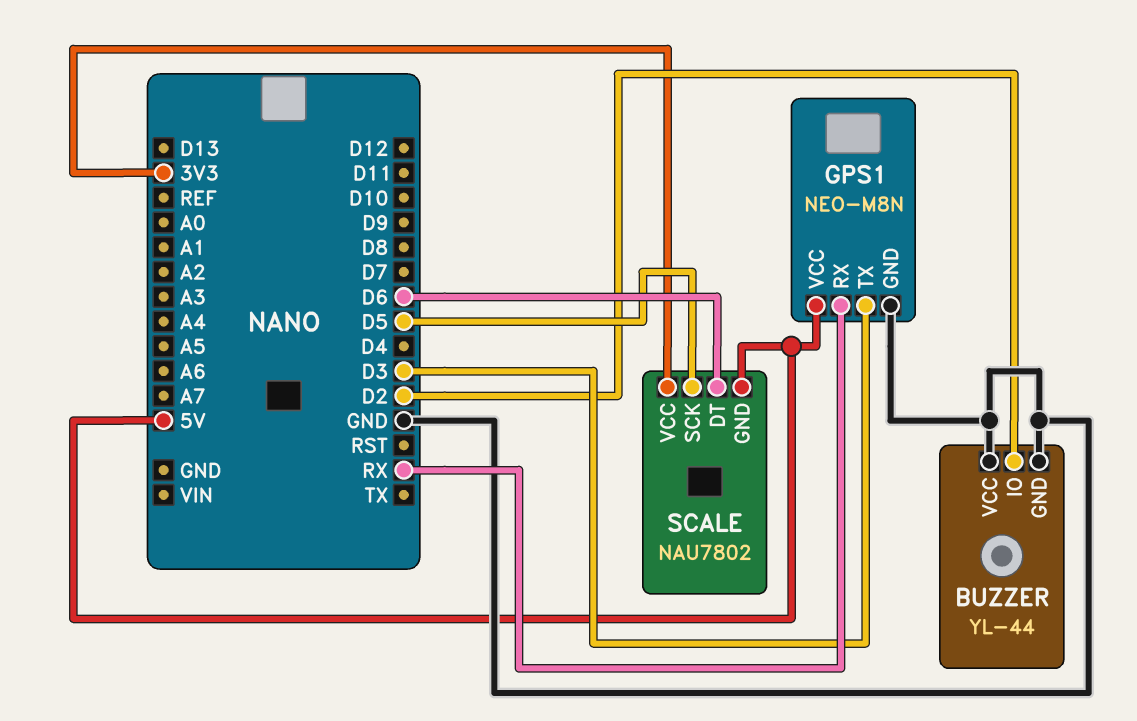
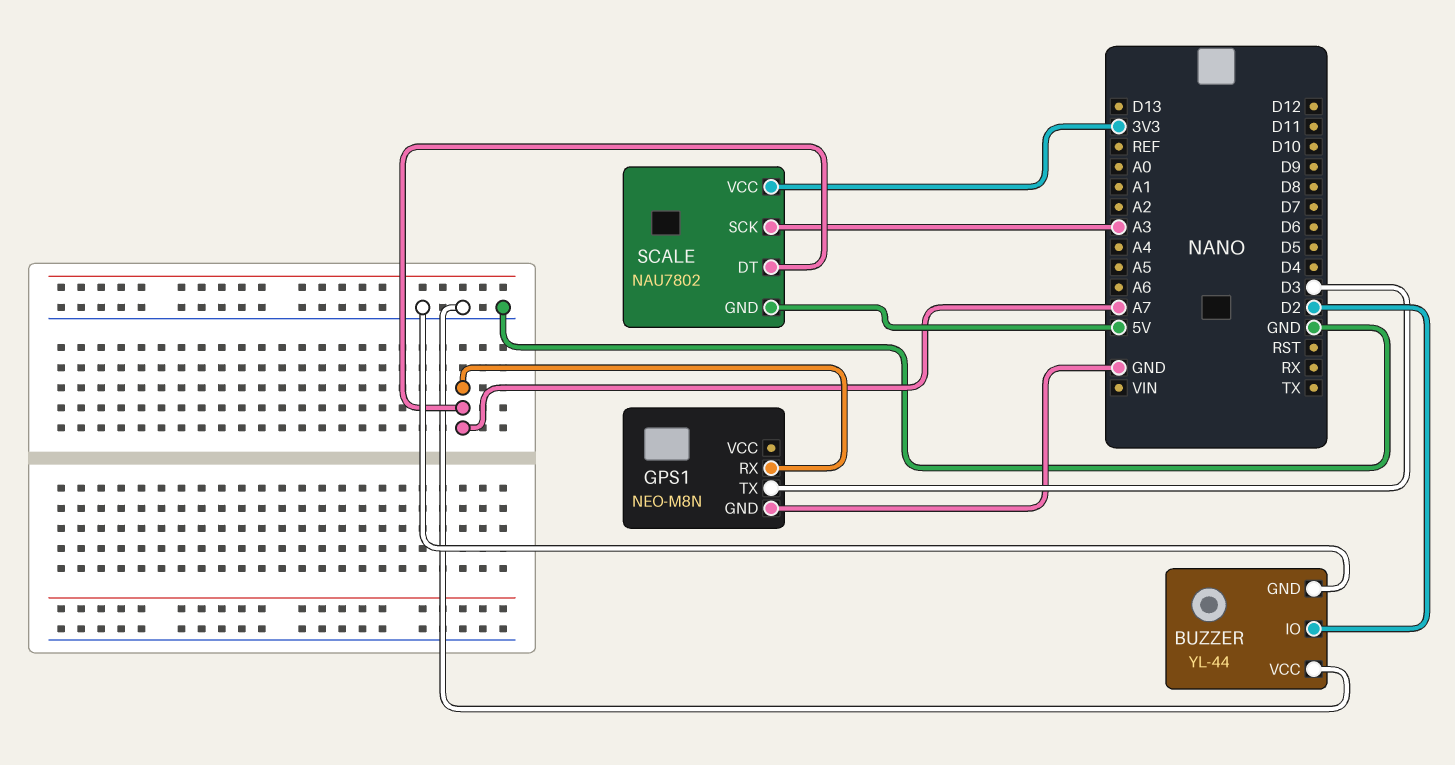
GPS1 pin RX: RX -> A7
GPS1 pin VCC: 5V -> none
SCALE pin DT: D6 -> A7
SCALE pin SCK: D5 -> A3

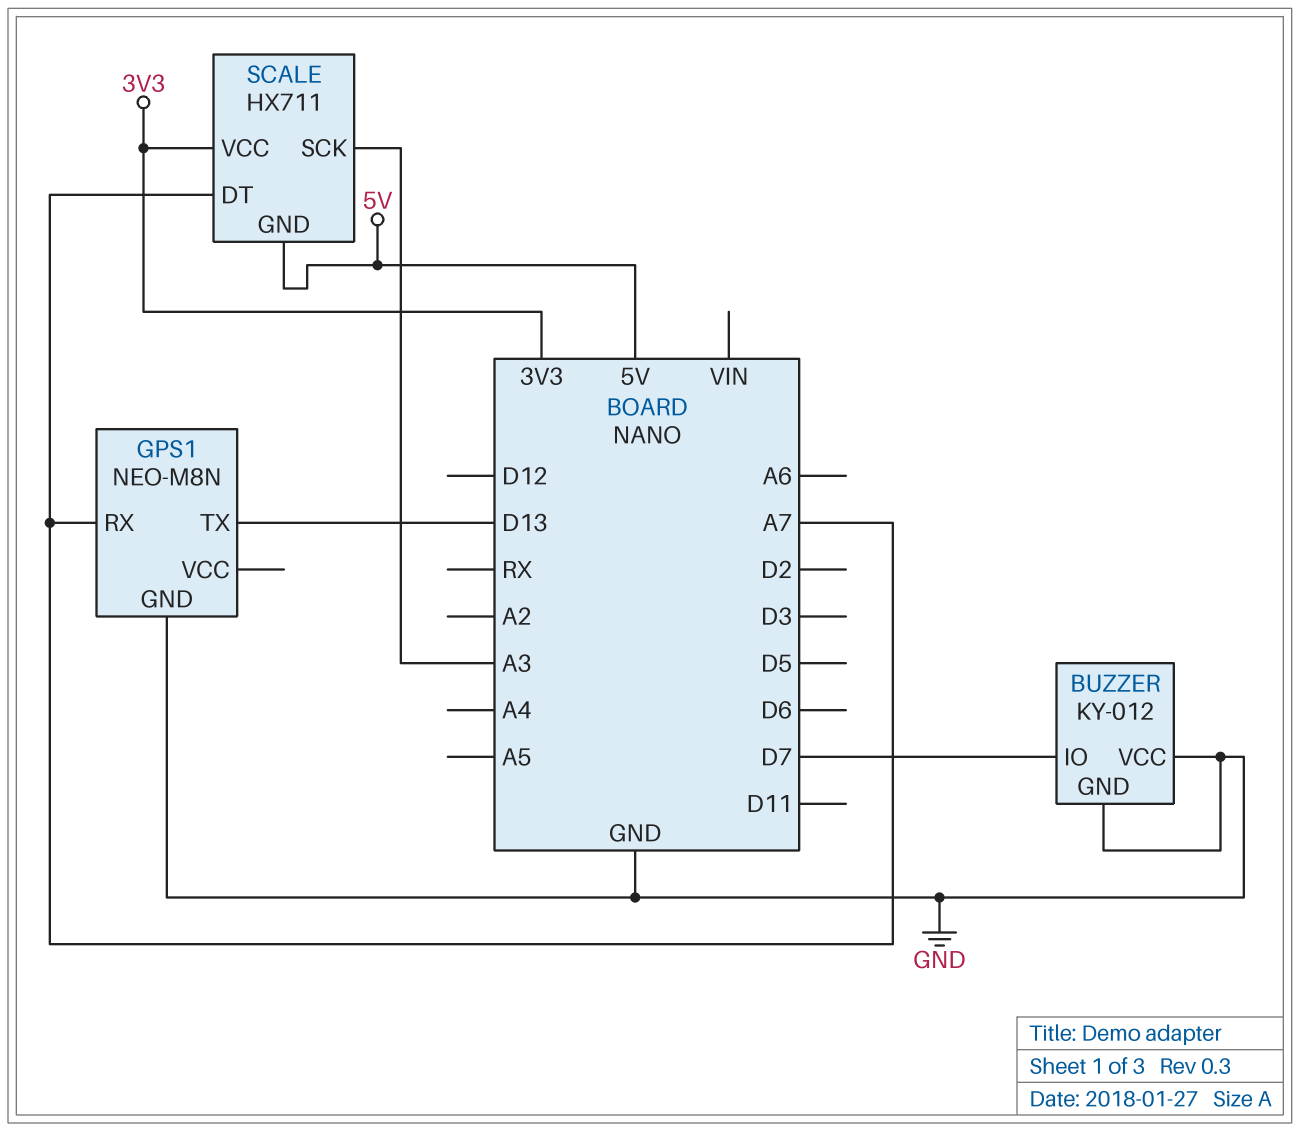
BUZZER: YL-44 -> KY-012
BUZZER pin IO: D2 -> D7
GPS1 pin TX: D3 -> D13
SCALE: NAU7802 -> HX711

